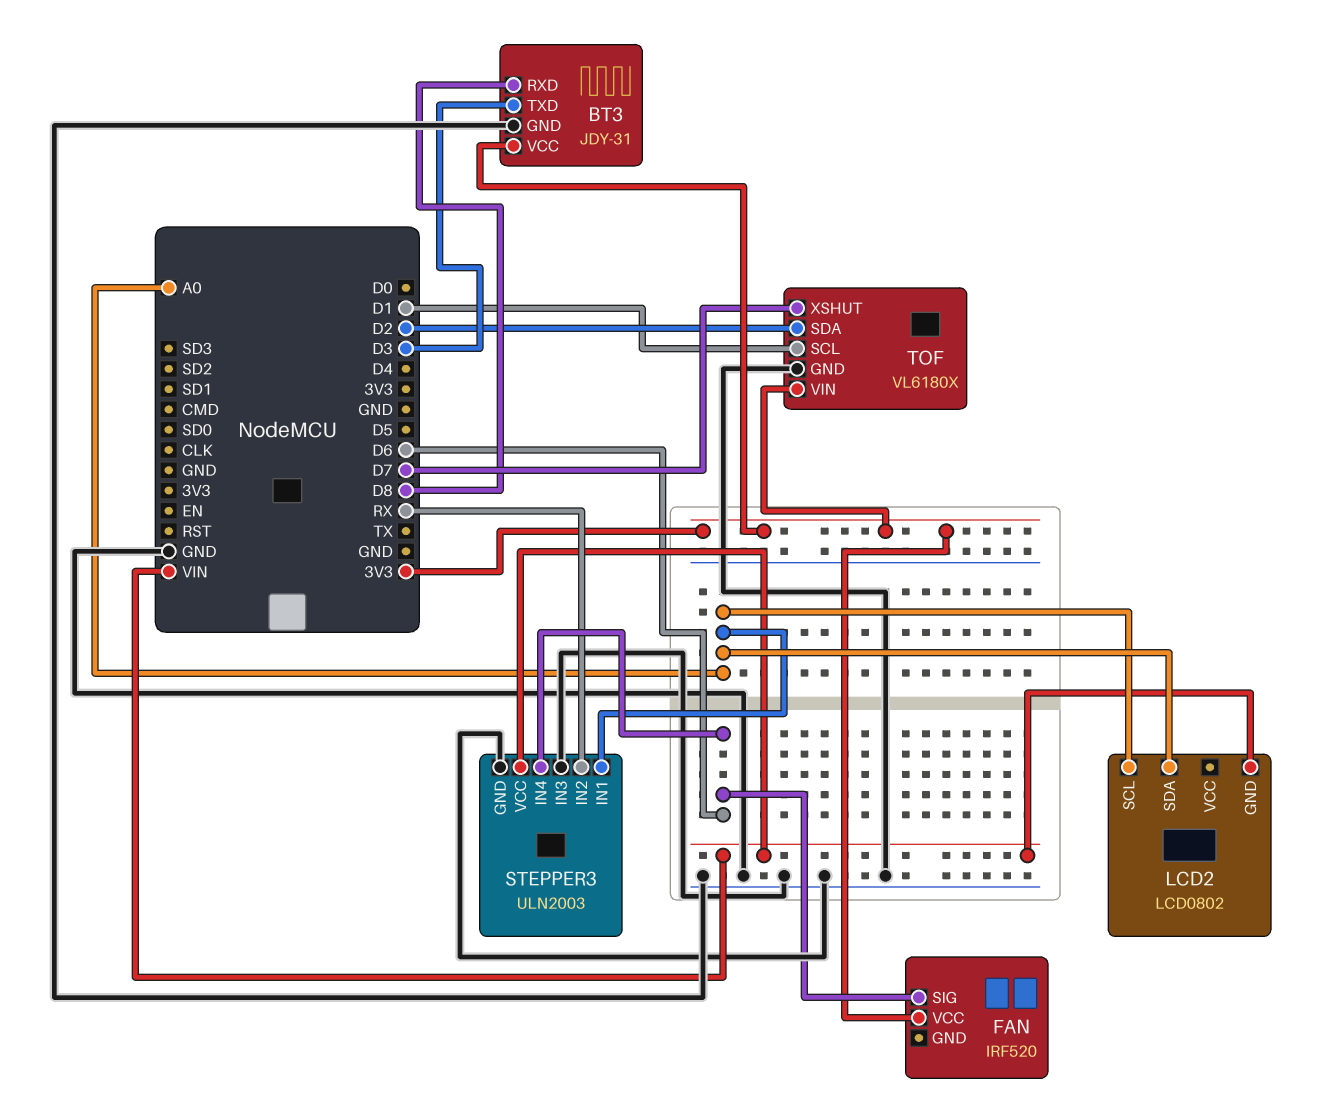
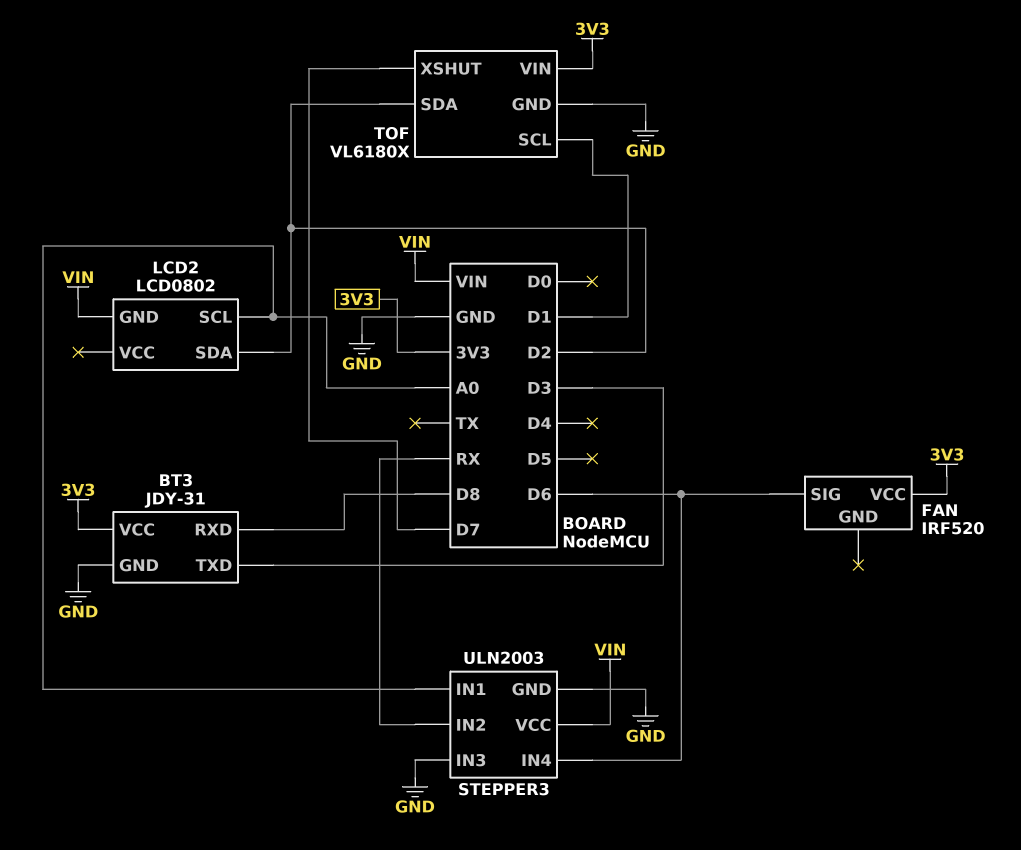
LCD2 pin SDA: A0 -> D2

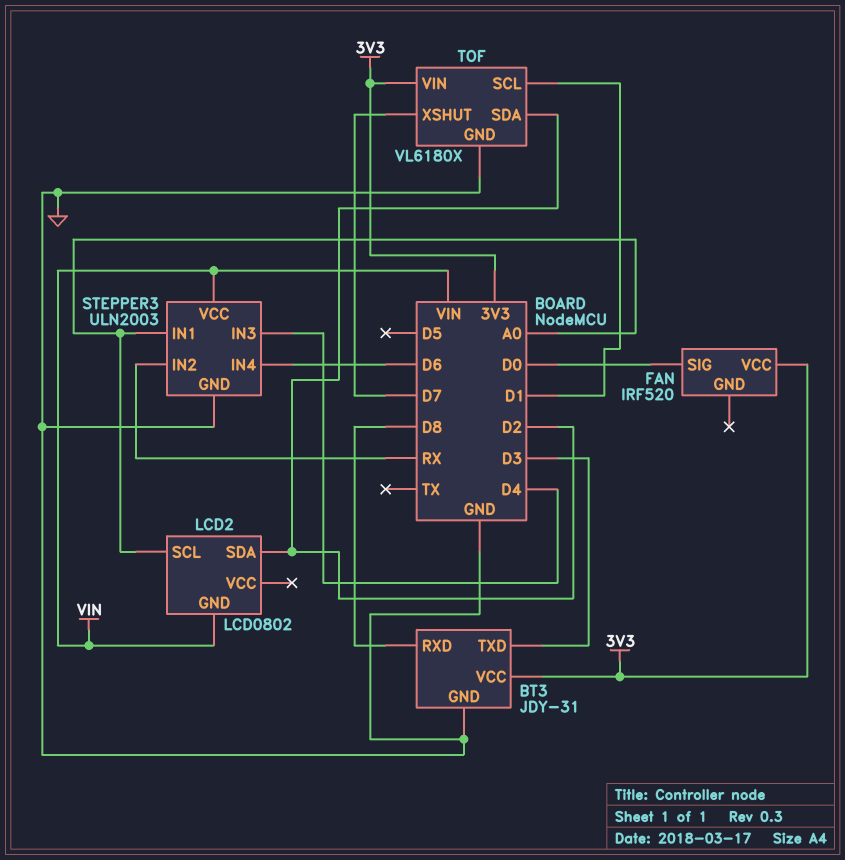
FAN pin SIG: D6 -> D0
STEPPER3 pin IN3: GND -> D4

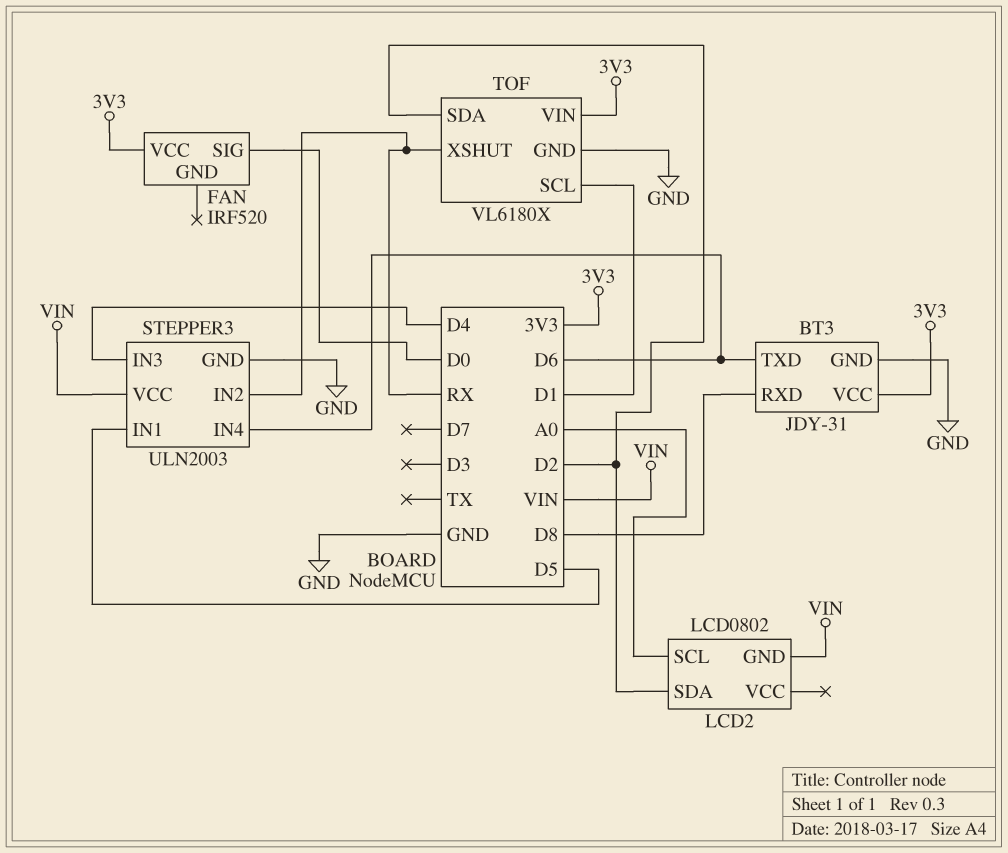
BT3 pin TXD: D3 -> D6
STEPPER3 pin IN1: A0 -> D5
TOF pin XSHUT: D7 -> RX

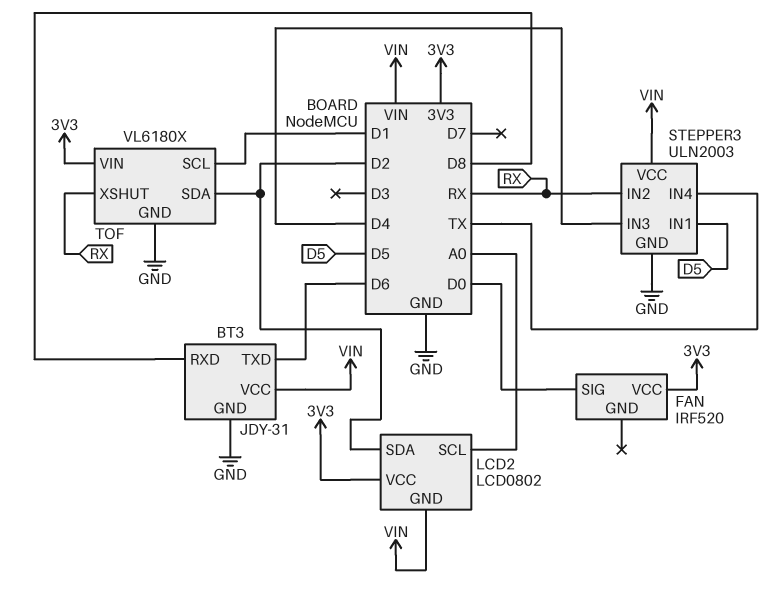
BT3 pin VCC: 3V3 -> VIN
LCD2 pin VCC: none -> 3V3
STEPPER3 pin IN4: D6 -> TX

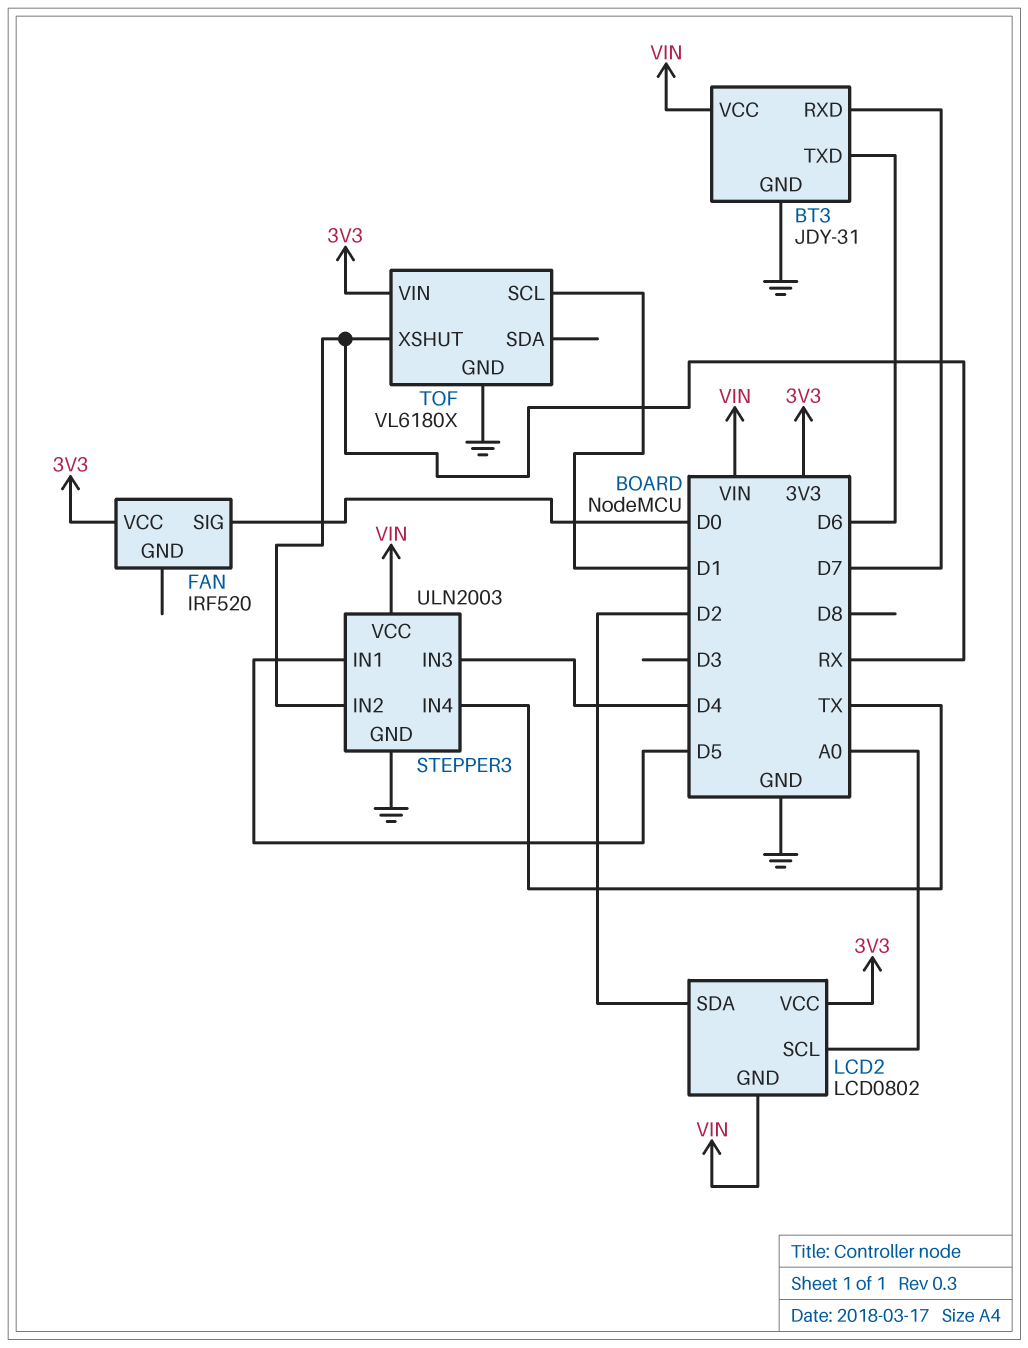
BT3 pin RXD: D8 -> D7
TOF pin SDA: D2 -> none

